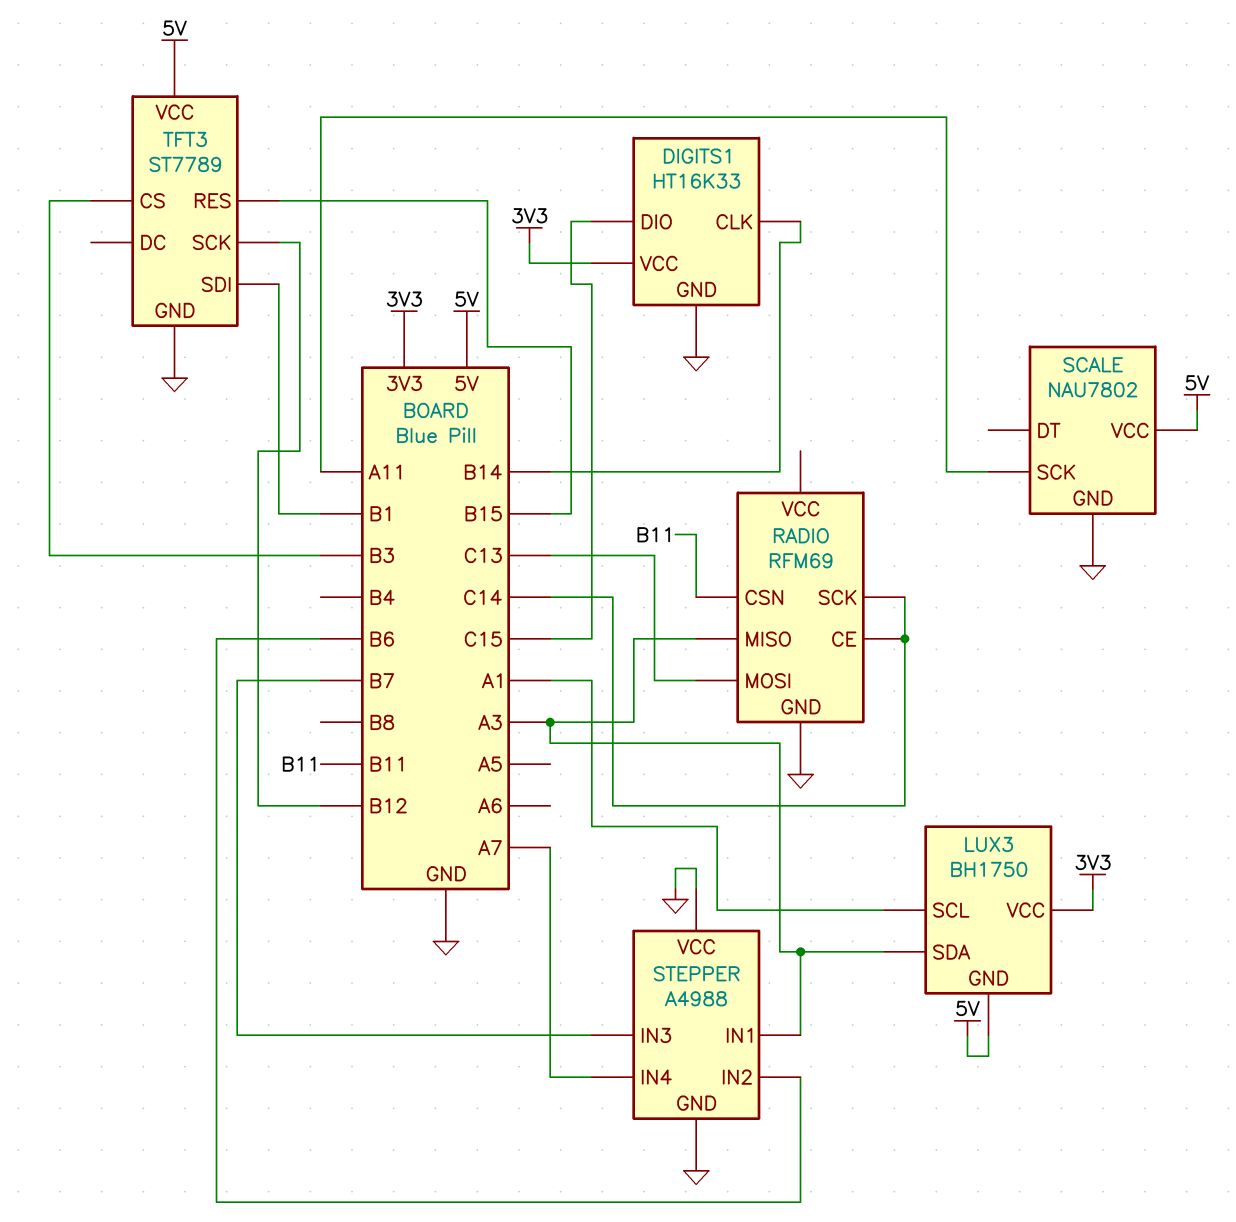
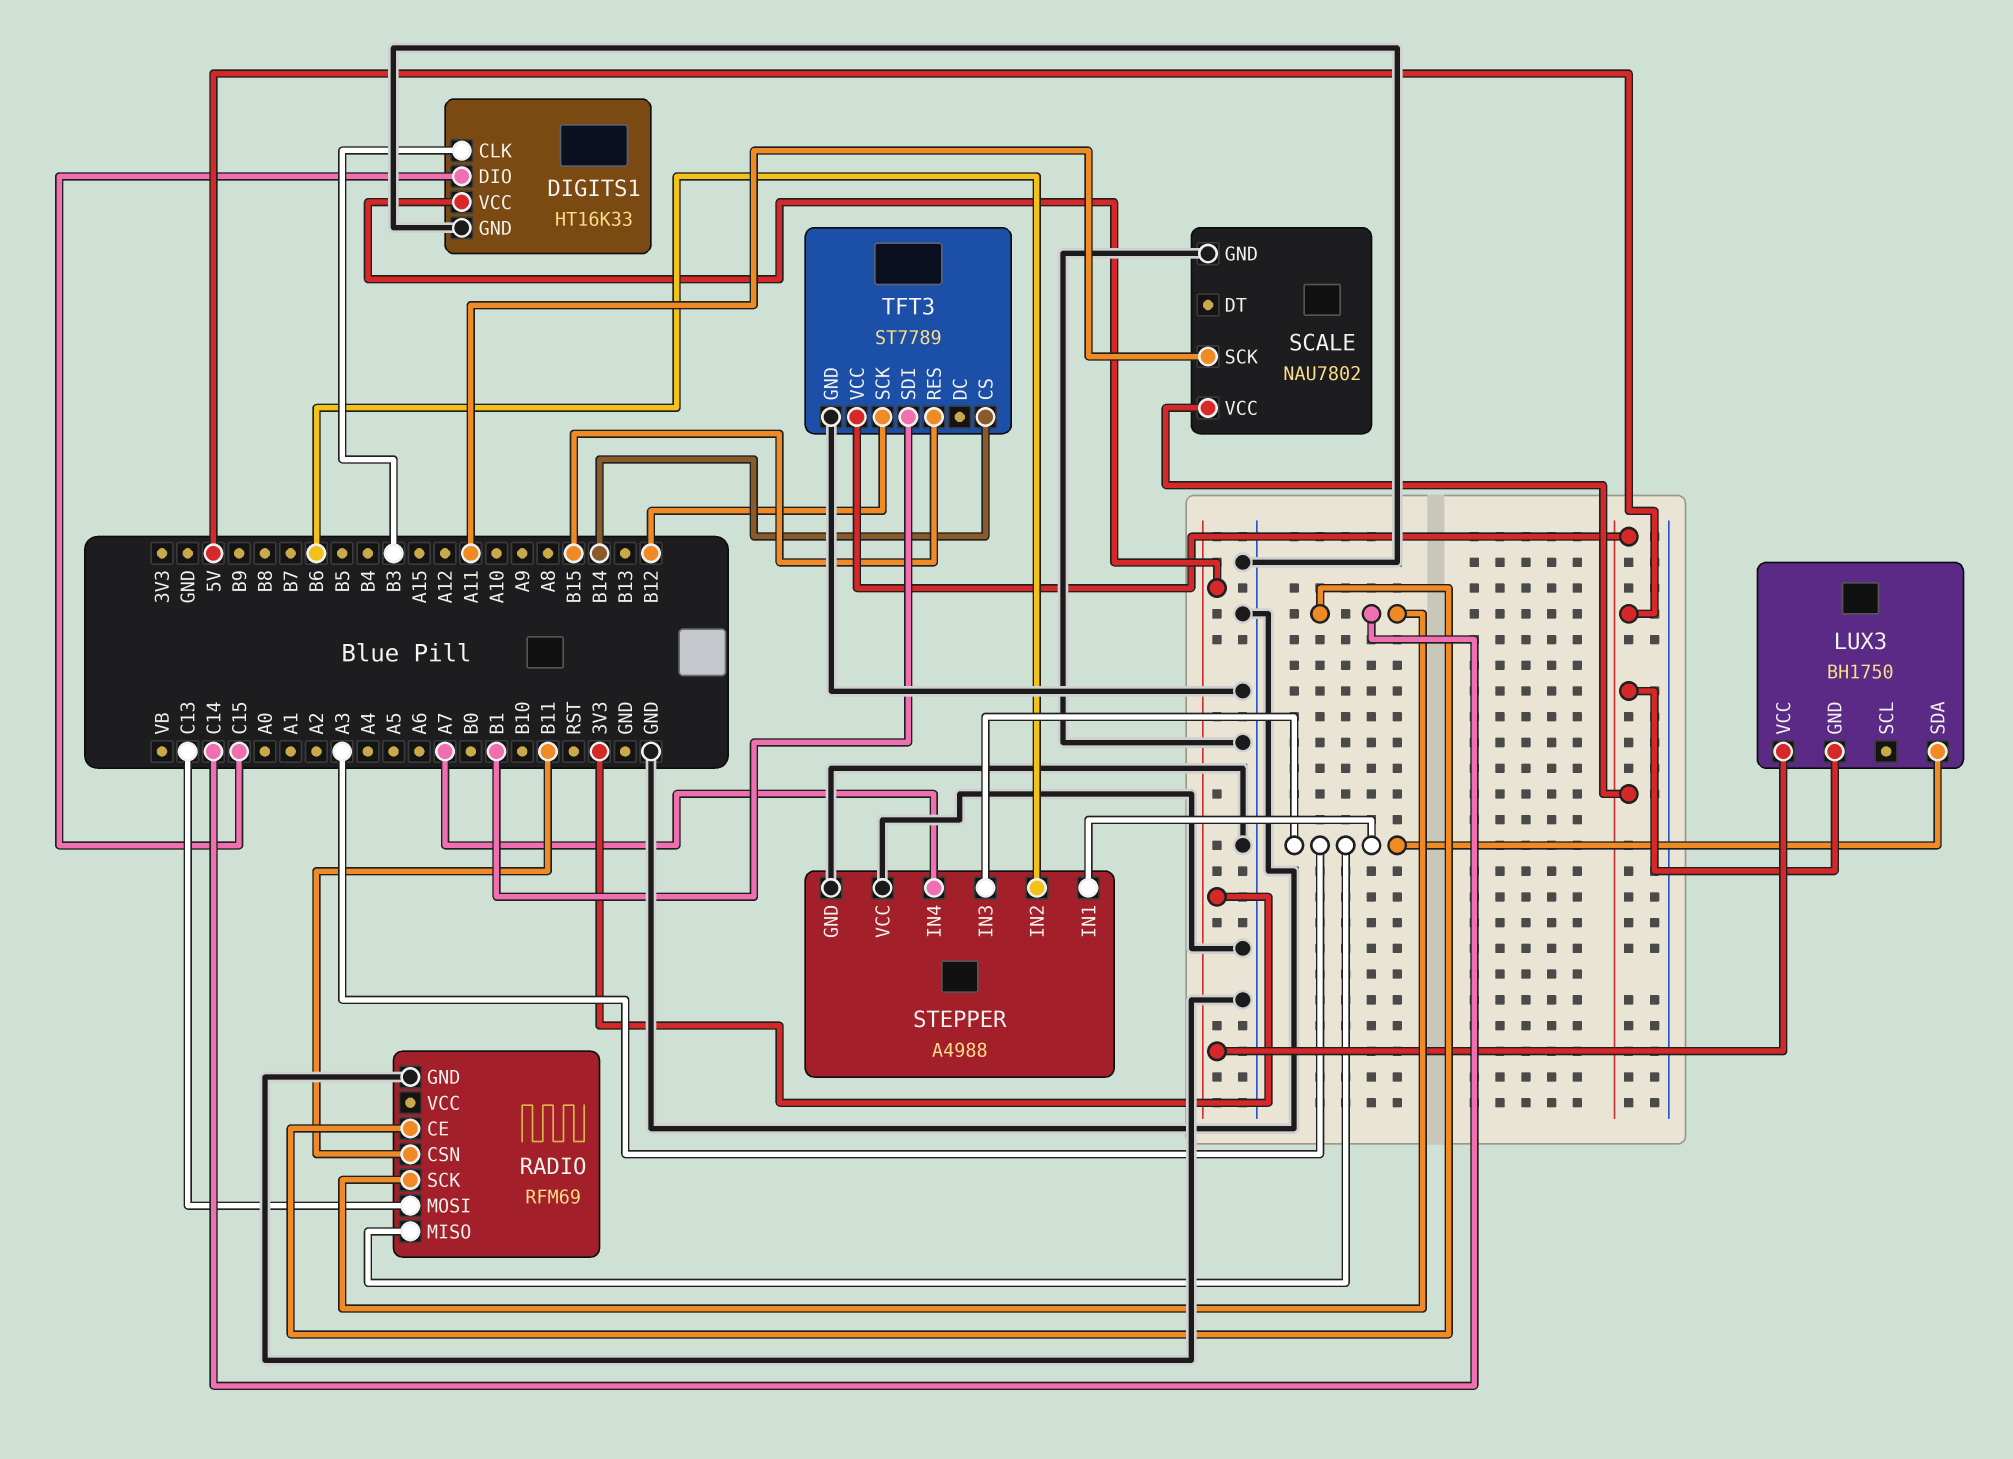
DIGITS1 pin CLK: B14 -> B3
LUX3 pin SCL: A1 -> none
STEPPER pin IN3: B7 -> A3
TFT3 pin CS: B3 -> B14

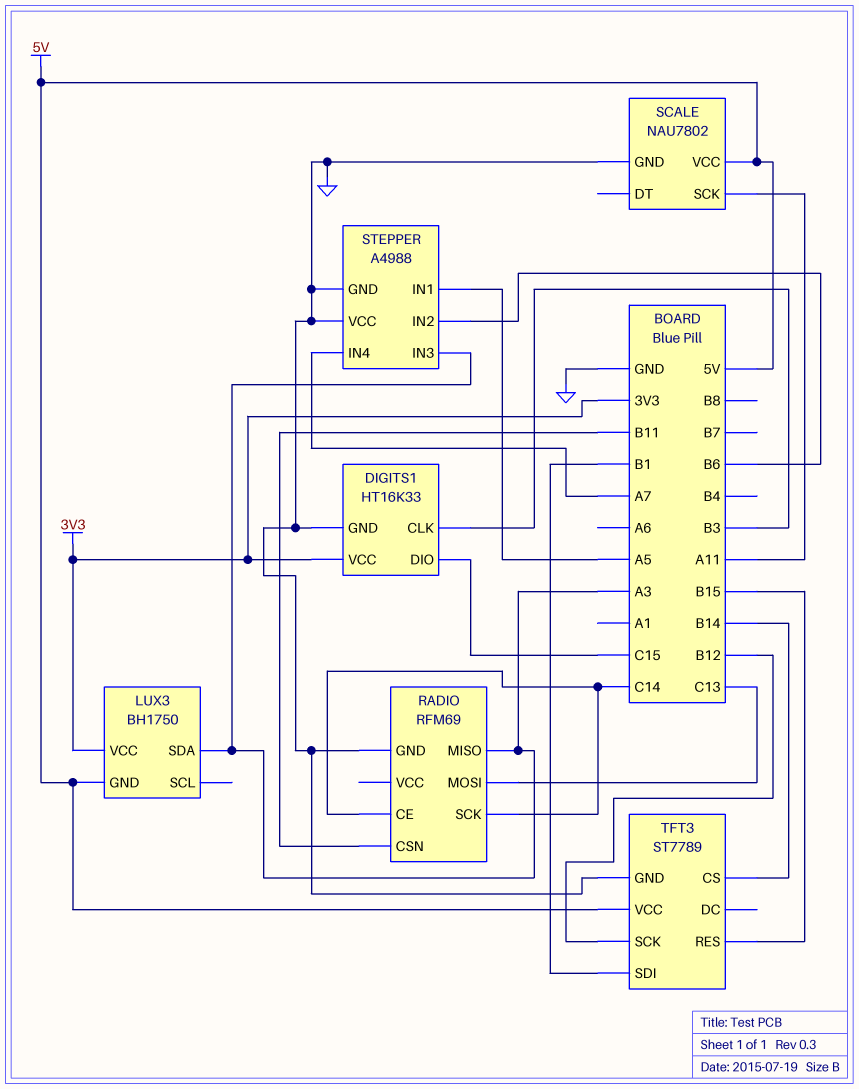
STEPPER pin IN1: A3 -> A5

